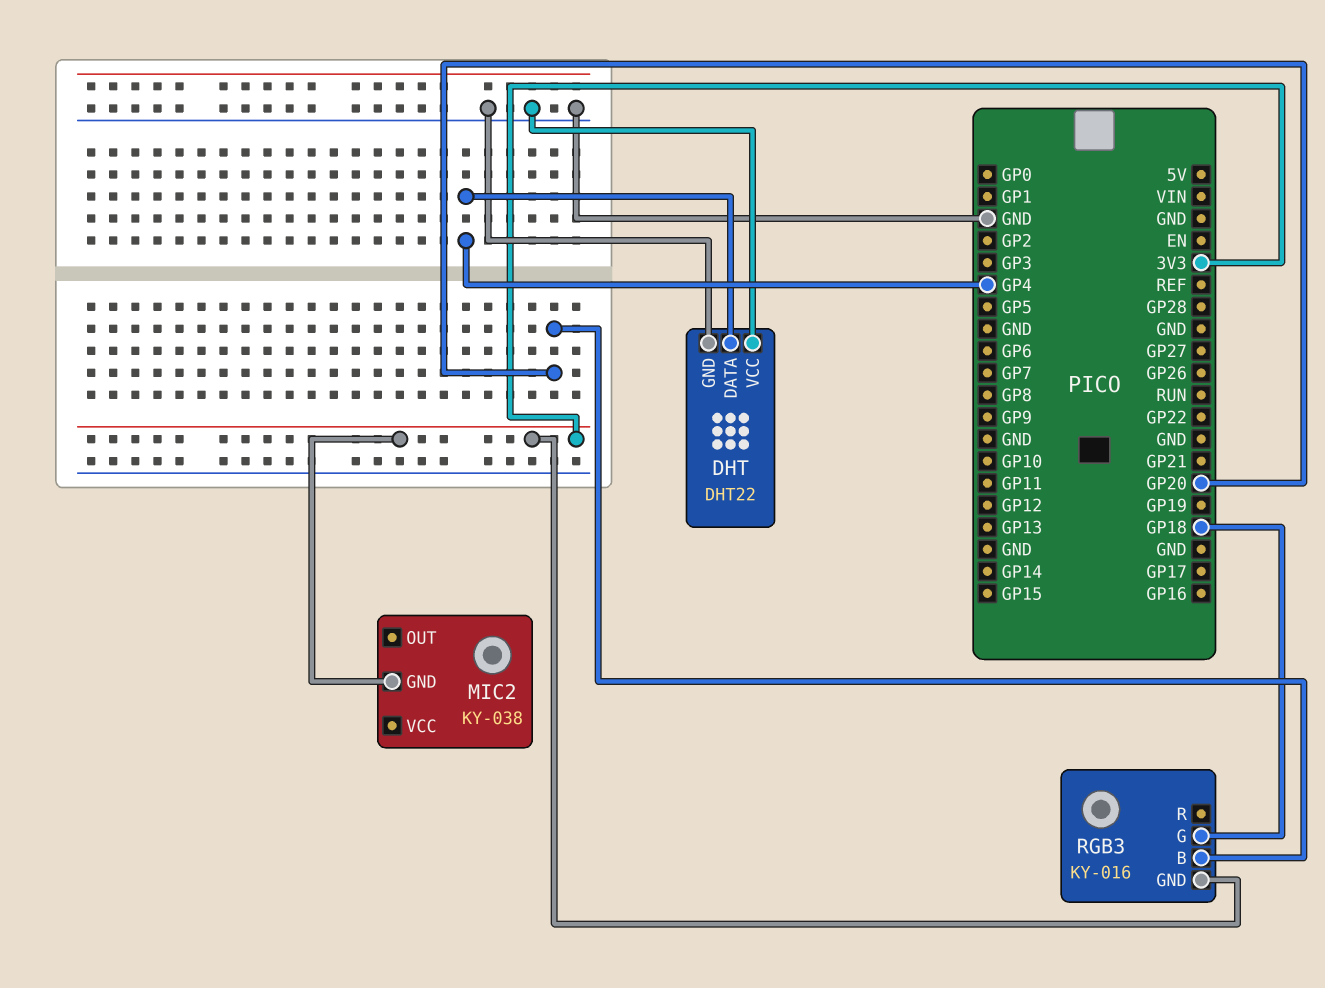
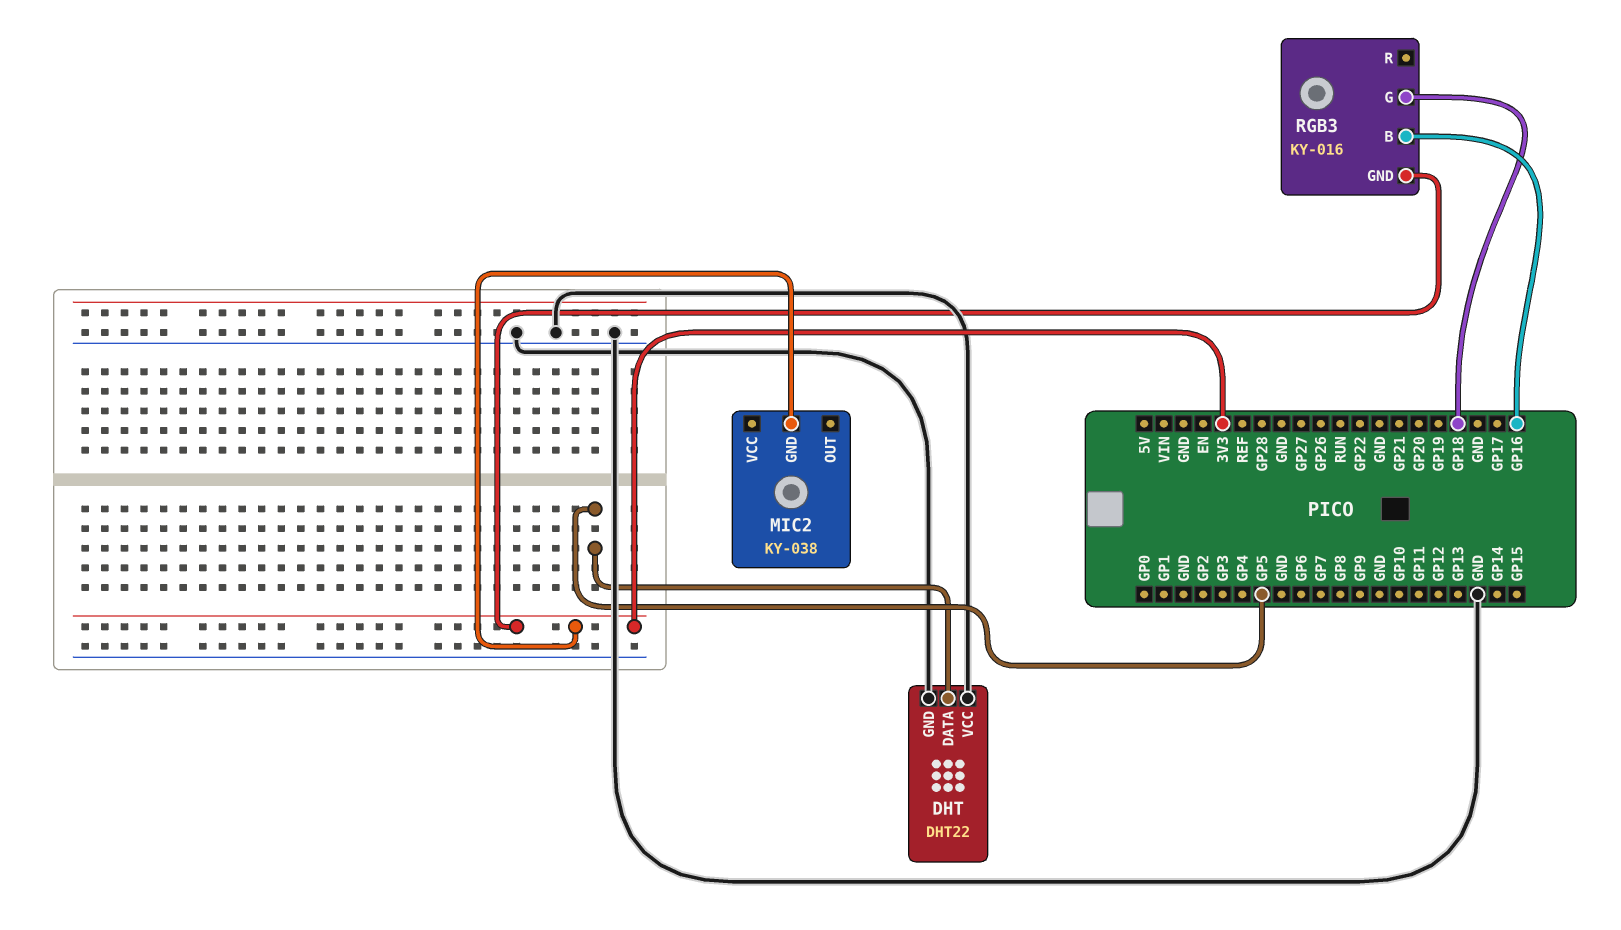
DHT pin DATA: GP4 -> GP5
RGB3 pin B: GP20 -> GP16

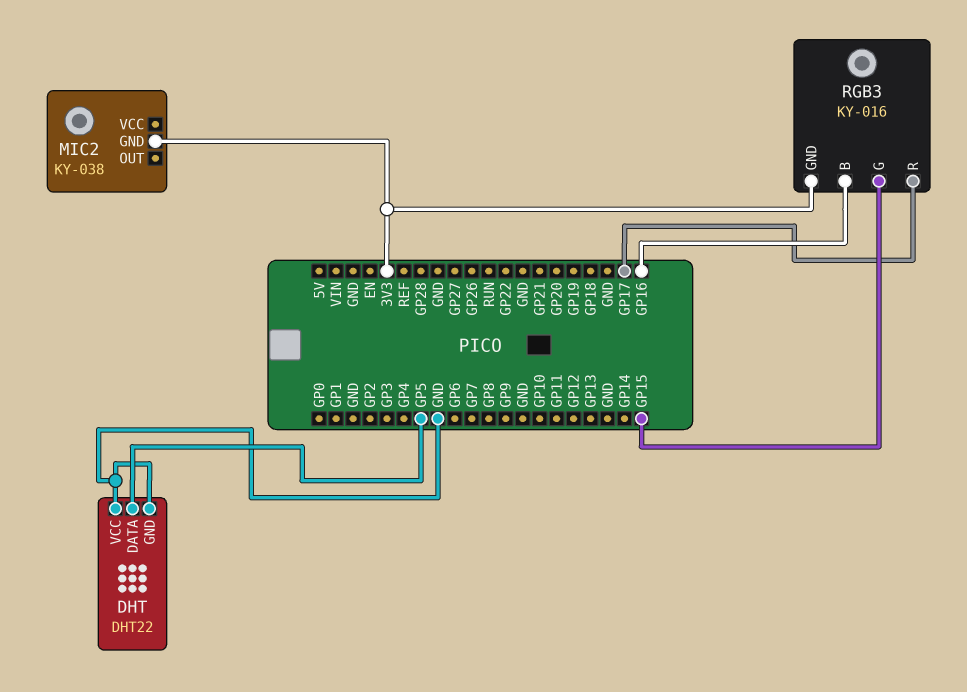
RGB3 pin G: GP18 -> GP15
RGB3 pin R: none -> GP17

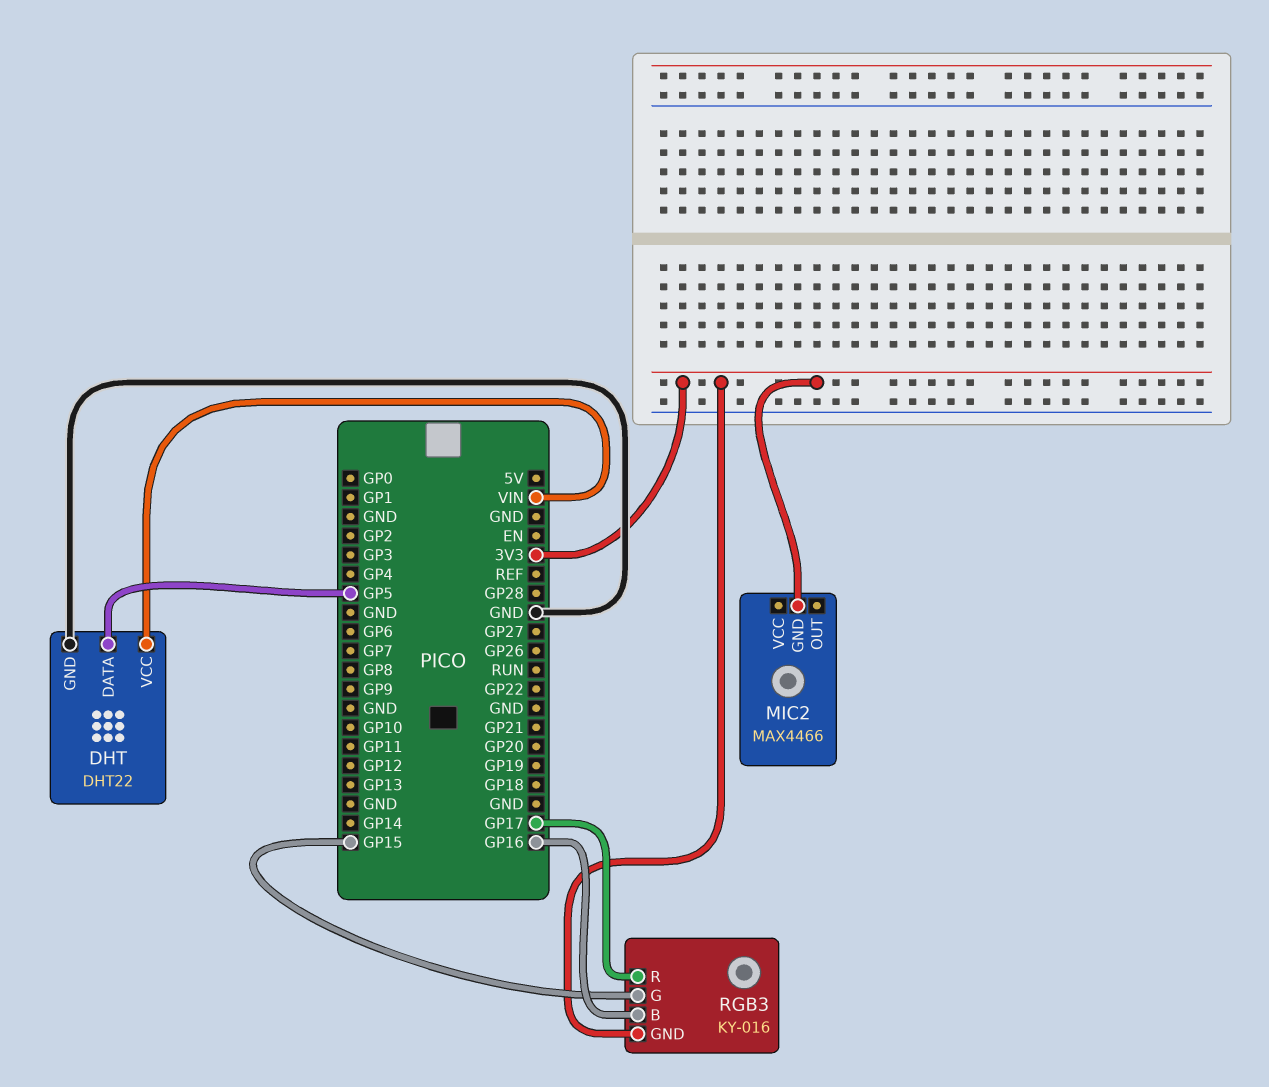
DHT pin VCC: GND -> VIN
MIC2: KY-038 -> MAX4466

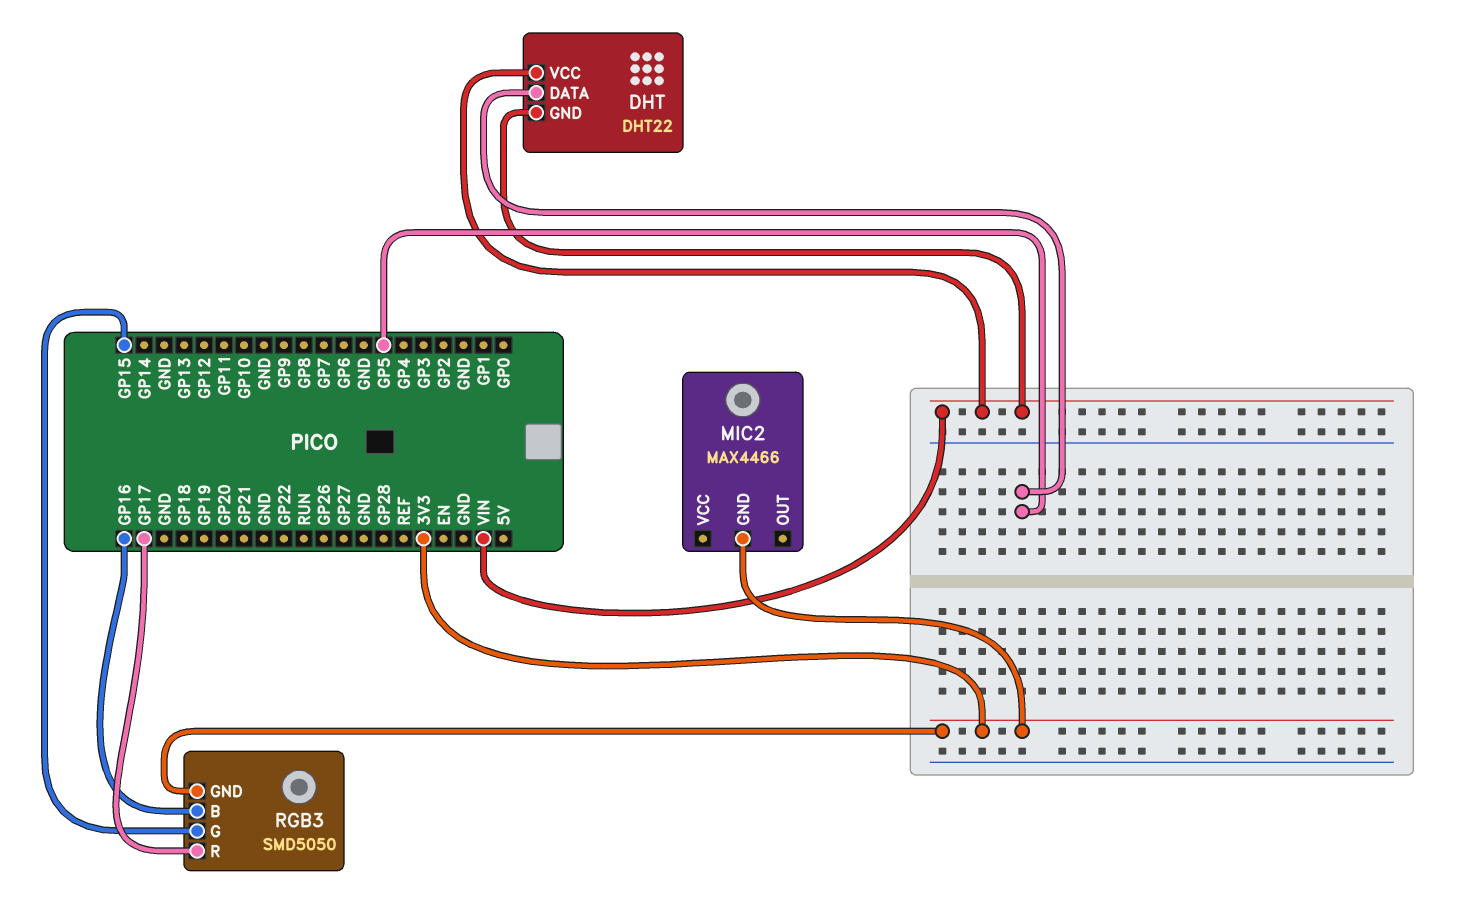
DHT pin GND: GND -> VIN
RGB3: KY-016 -> SMD5050

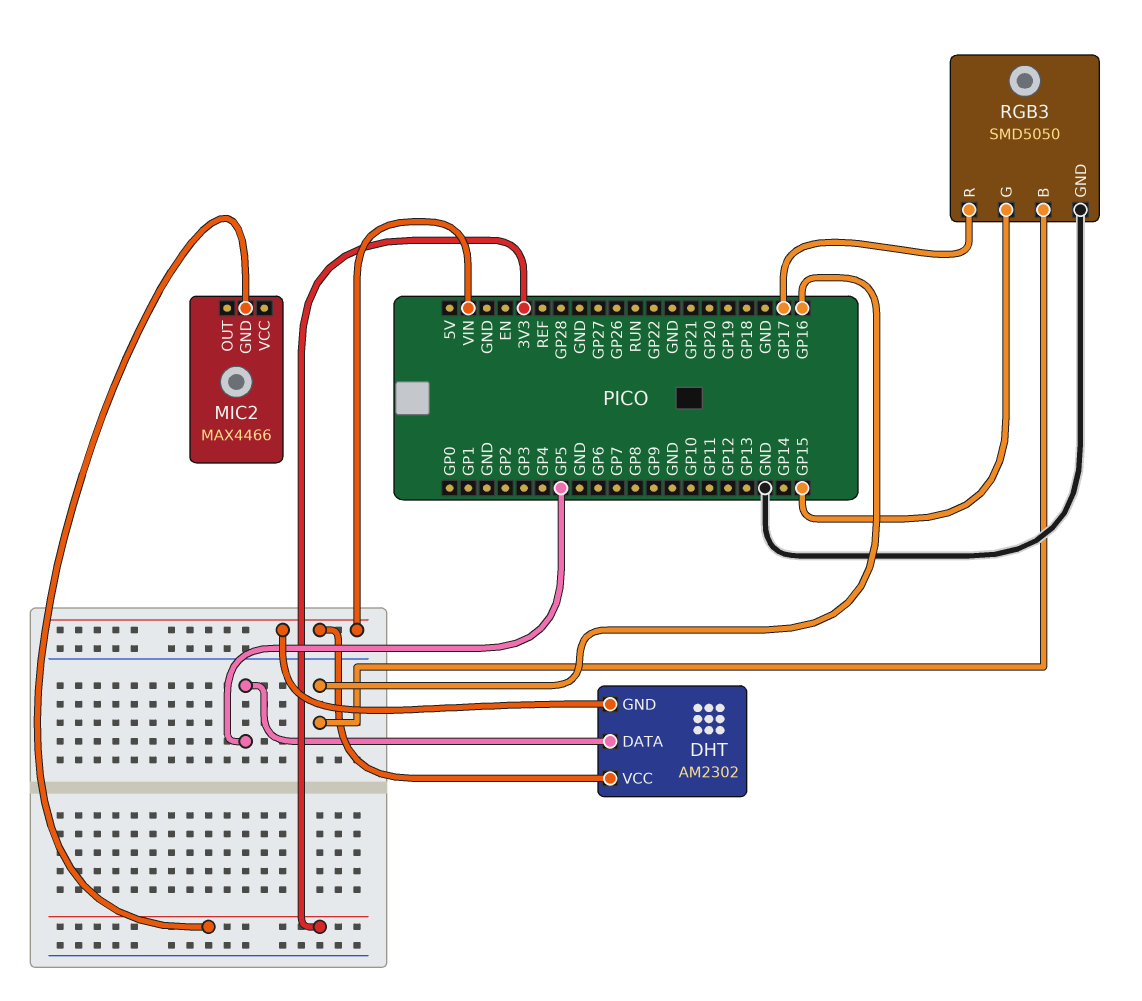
DHT: DHT22 -> AM2302
RGB3 pin GND: 3V3 -> GND

